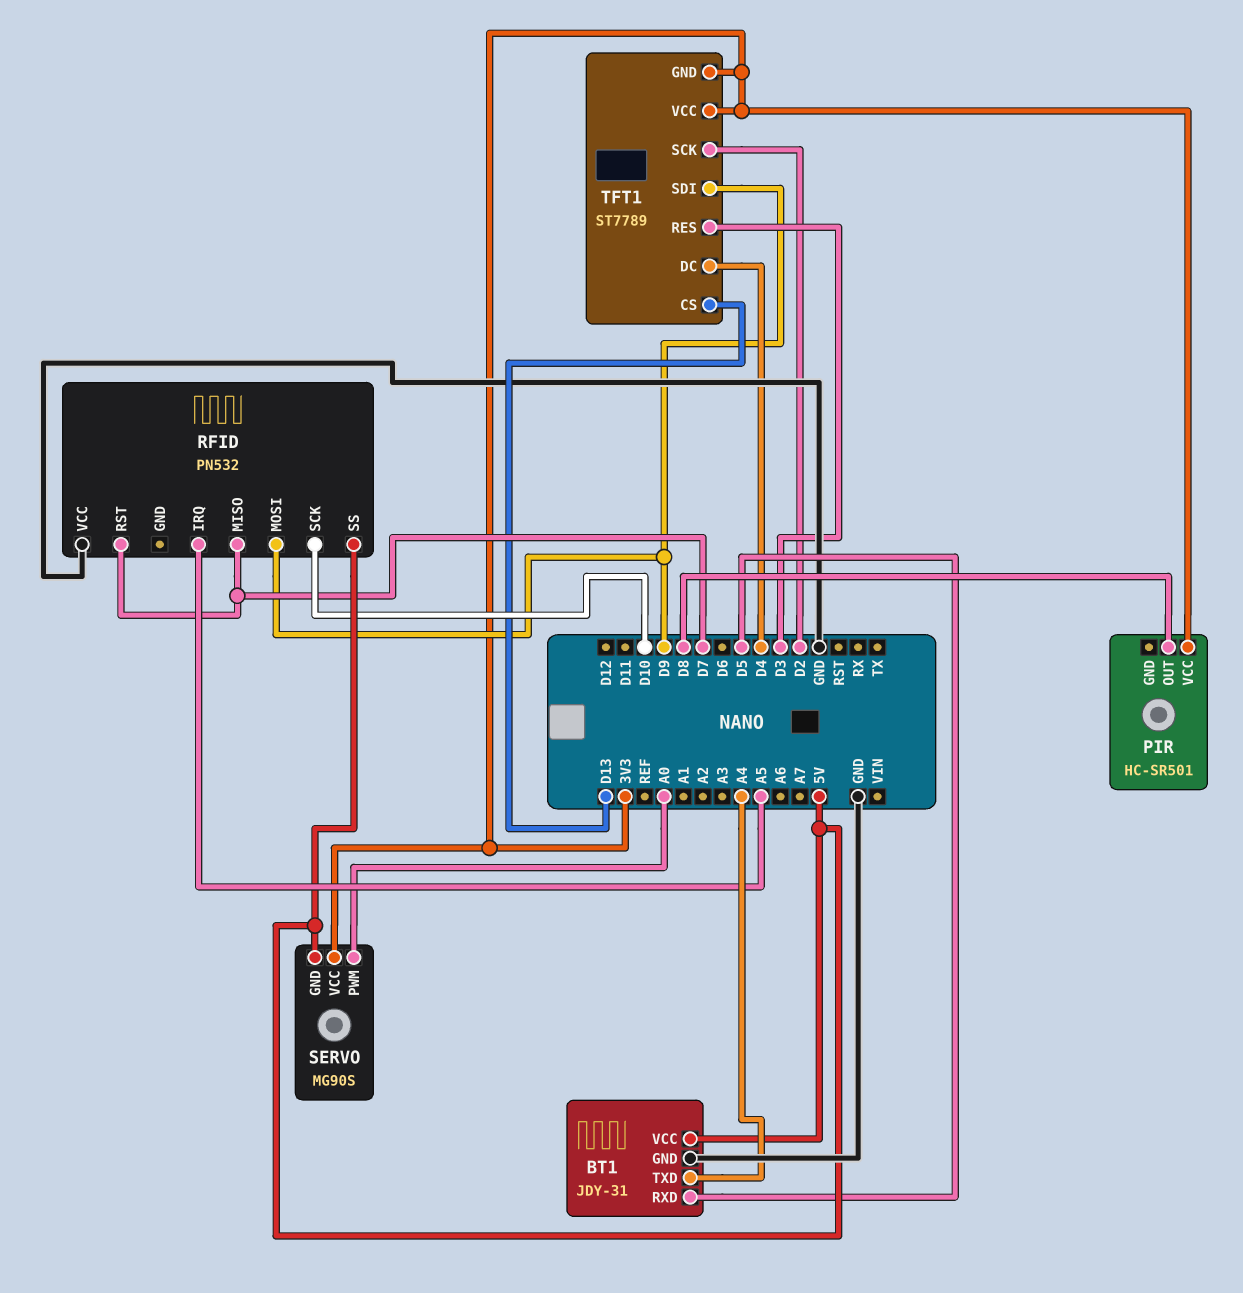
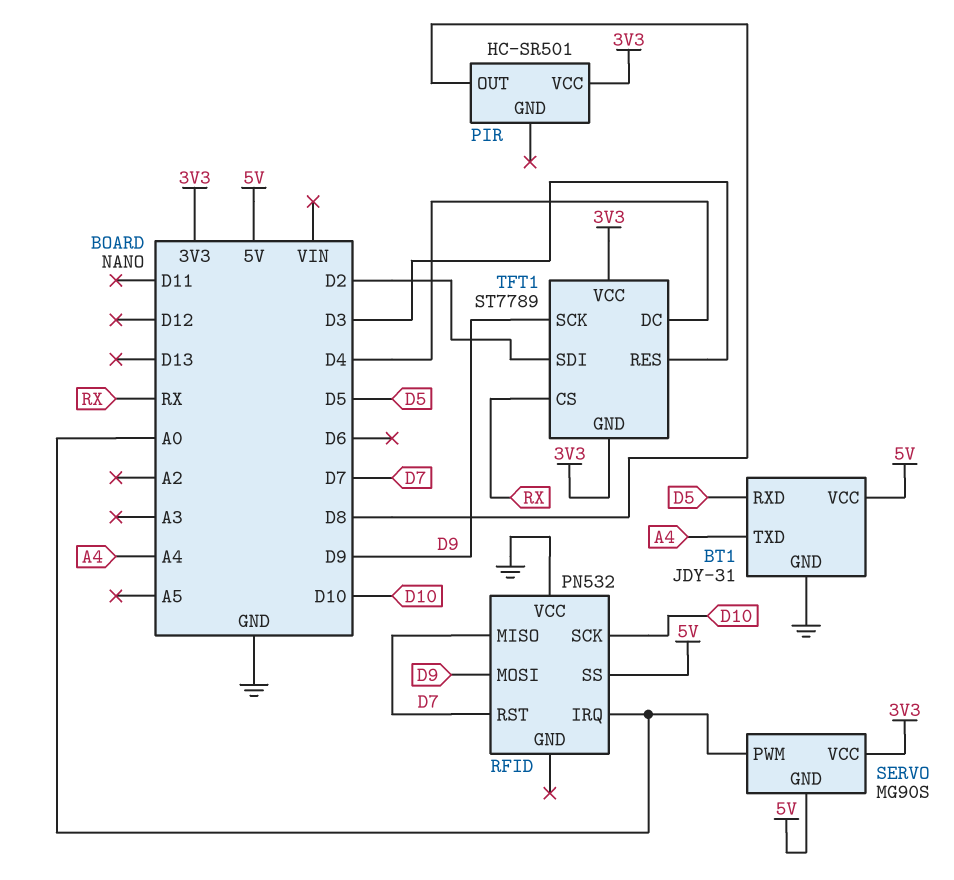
RFID pin IRQ: A5 -> A0
TFT1 pin CS: D13 -> RX
TFT1 pin SCK: D2 -> D9
TFT1 pin SDI: D9 -> D2

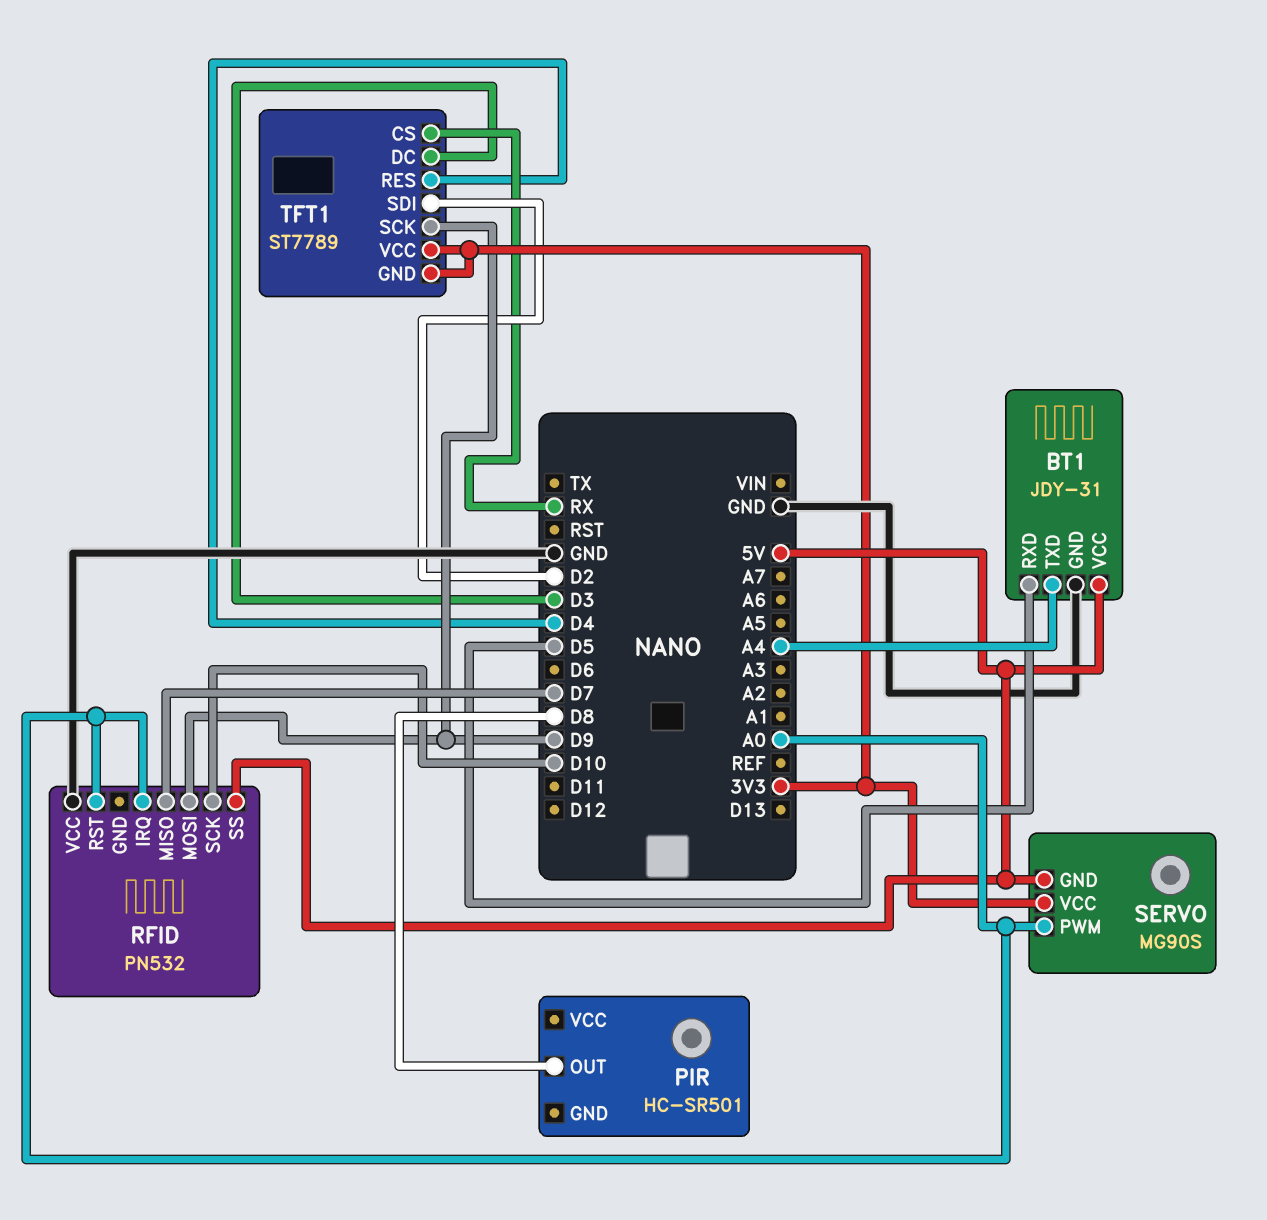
PIR pin VCC: 3V3 -> none
RFID pin RST: D7 -> A0
TFT1 pin DC: D4 -> D3
TFT1 pin RES: D3 -> D4

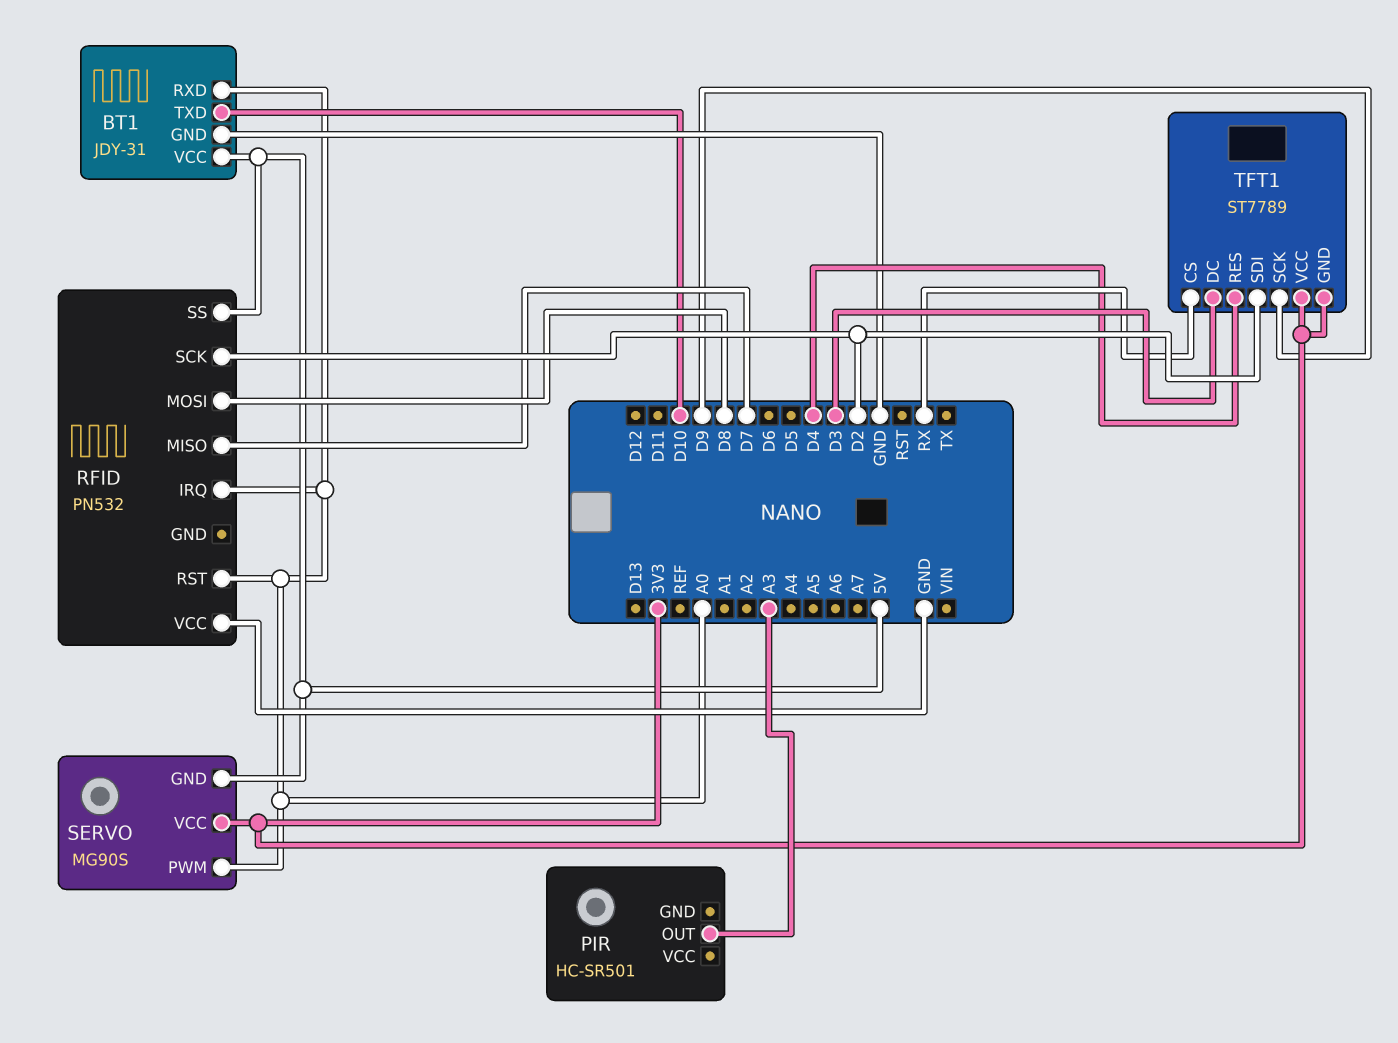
BT1 pin RXD: D5 -> A0
BT1 pin TXD: A4 -> D10
PIR pin OUT: D8 -> A3
RFID pin MOSI: D9 -> D8
RFID pin SCK: D10 -> D2

